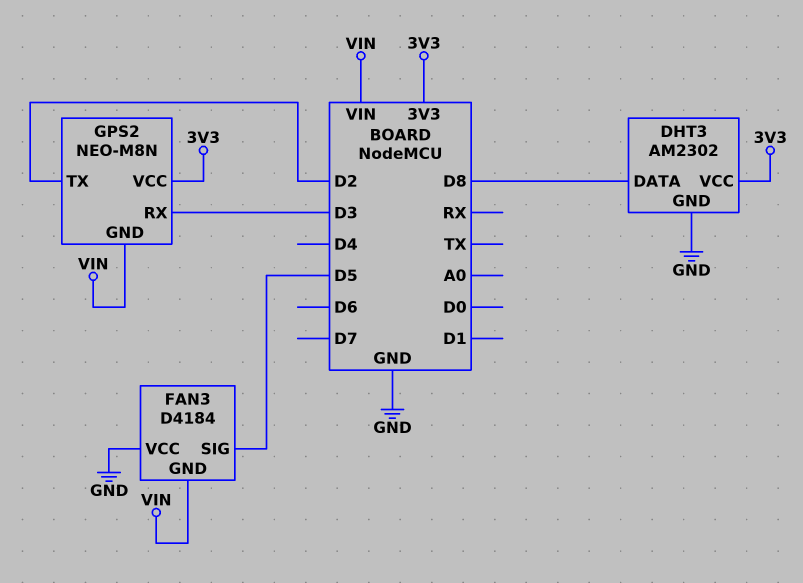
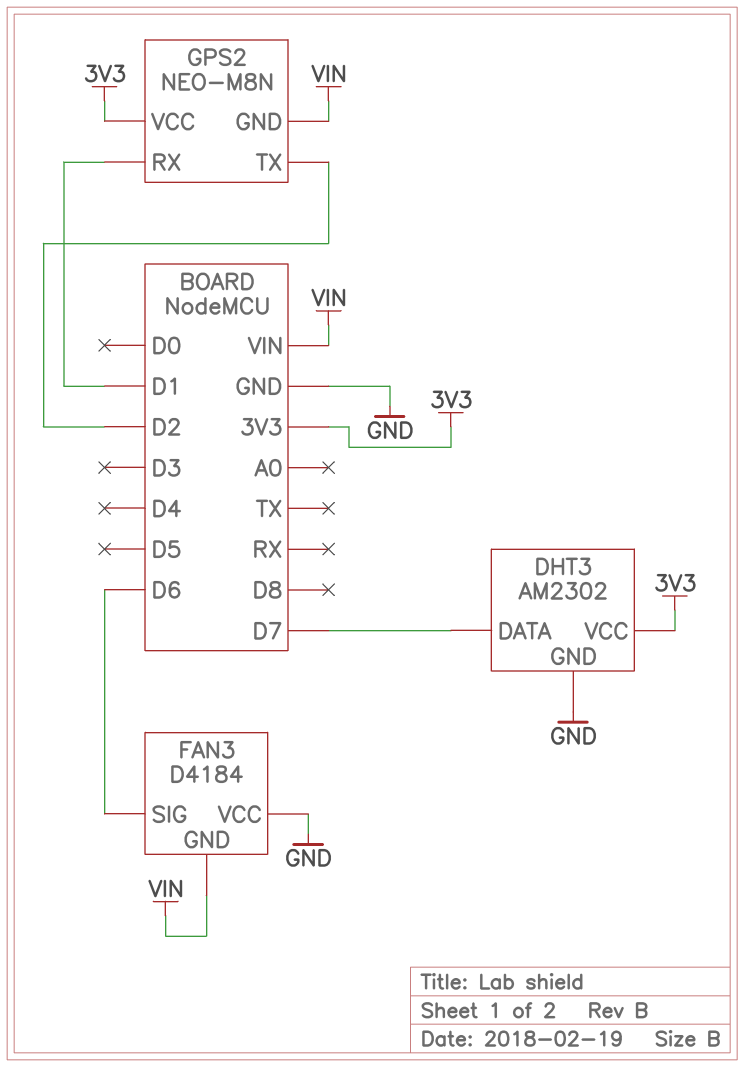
DHT3 pin DATA: D8 -> D7
FAN3 pin SIG: D5 -> D6
GPS2 pin RX: D3 -> D1

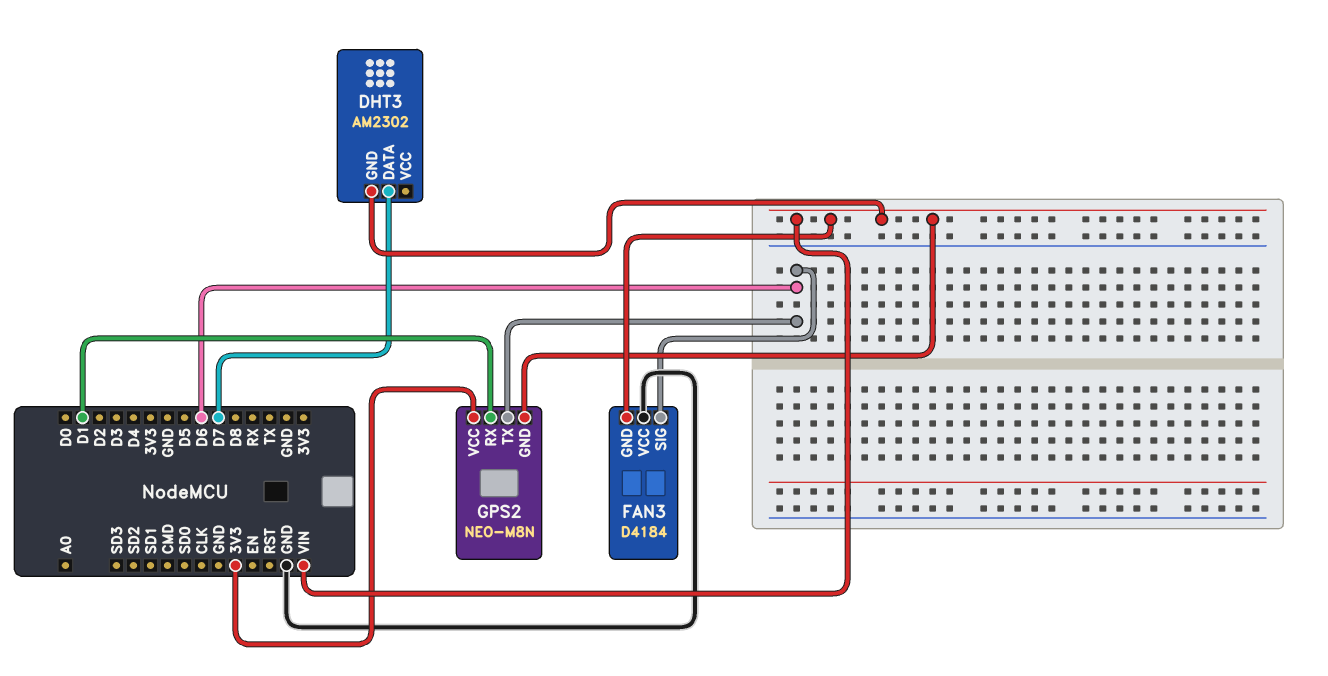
DHT3 pin GND: GND -> VIN
DHT3 pin VCC: 3V3 -> none
GPS2 pin TX: D2 -> D6

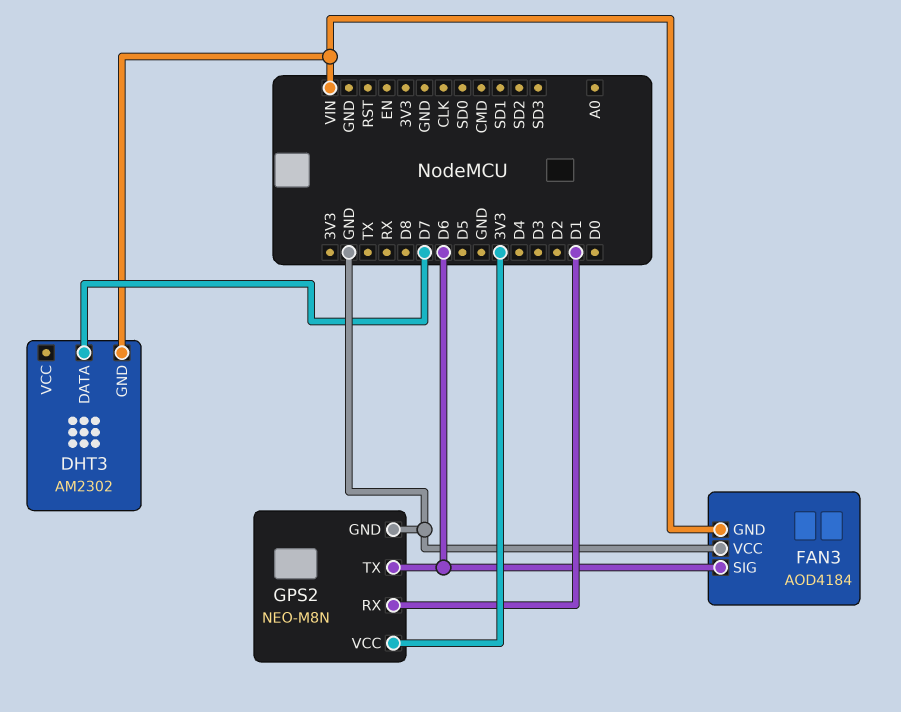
FAN3: D4184 -> AOD4184
GPS2 pin GND: VIN -> GND

